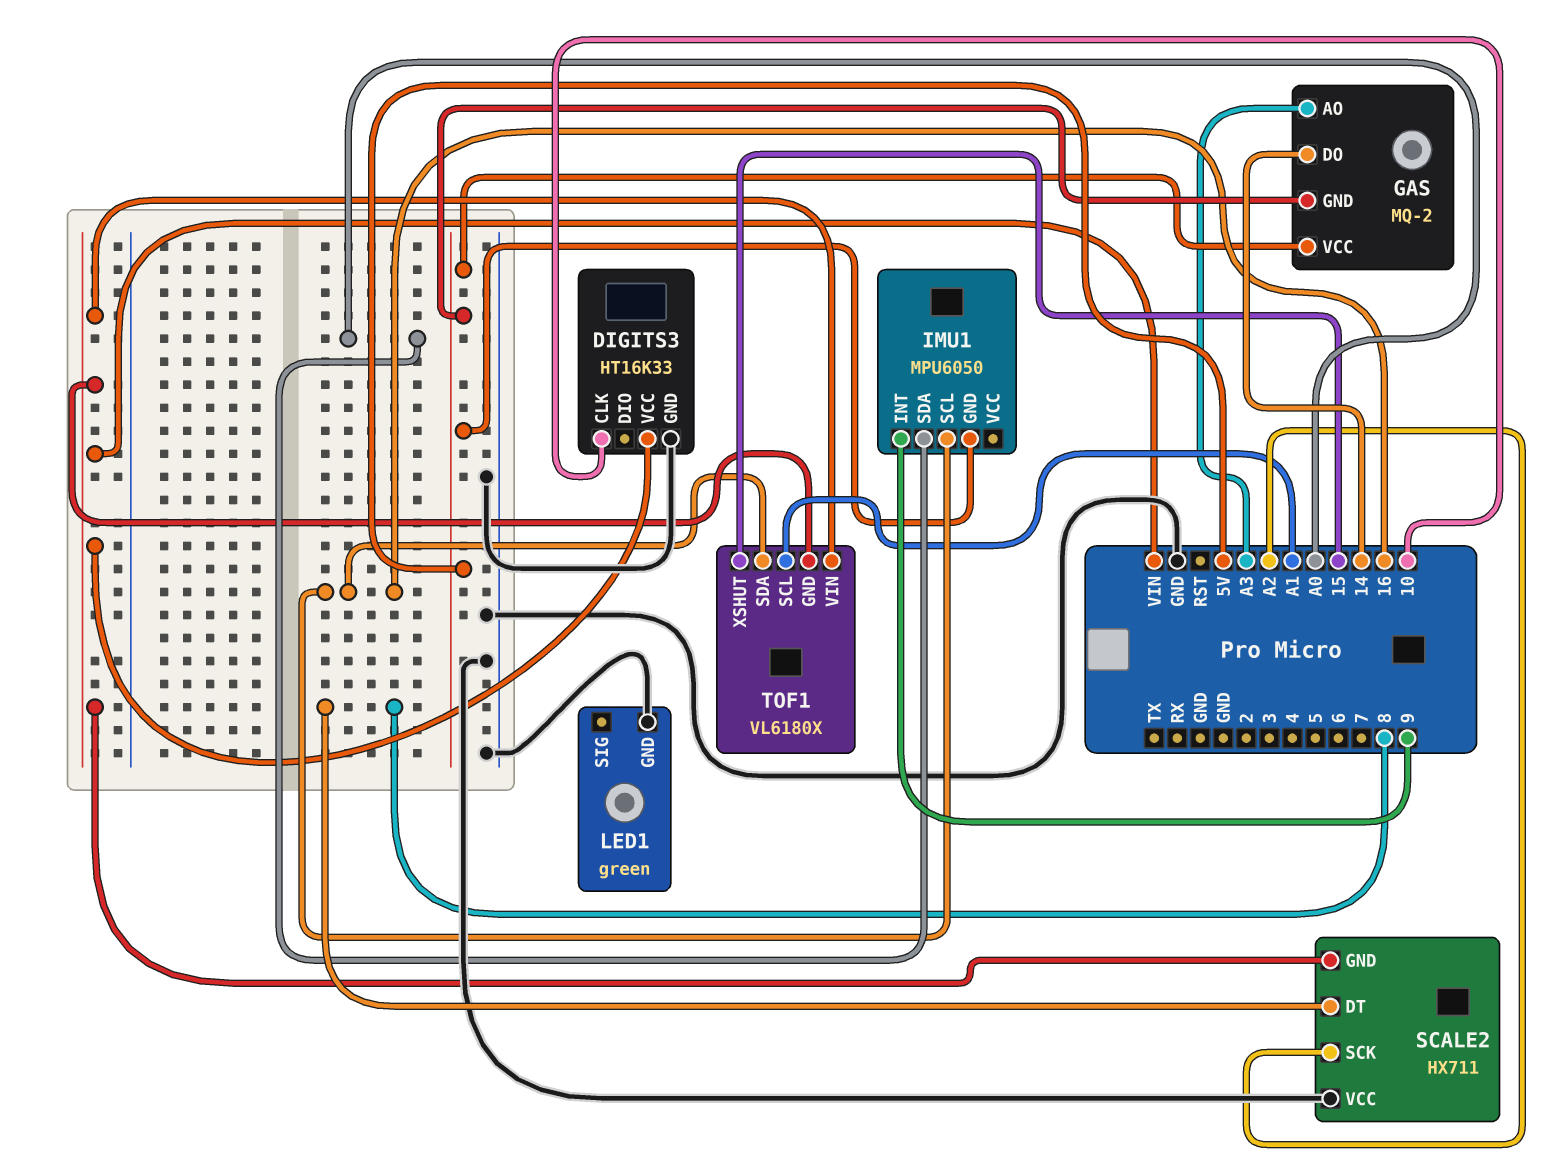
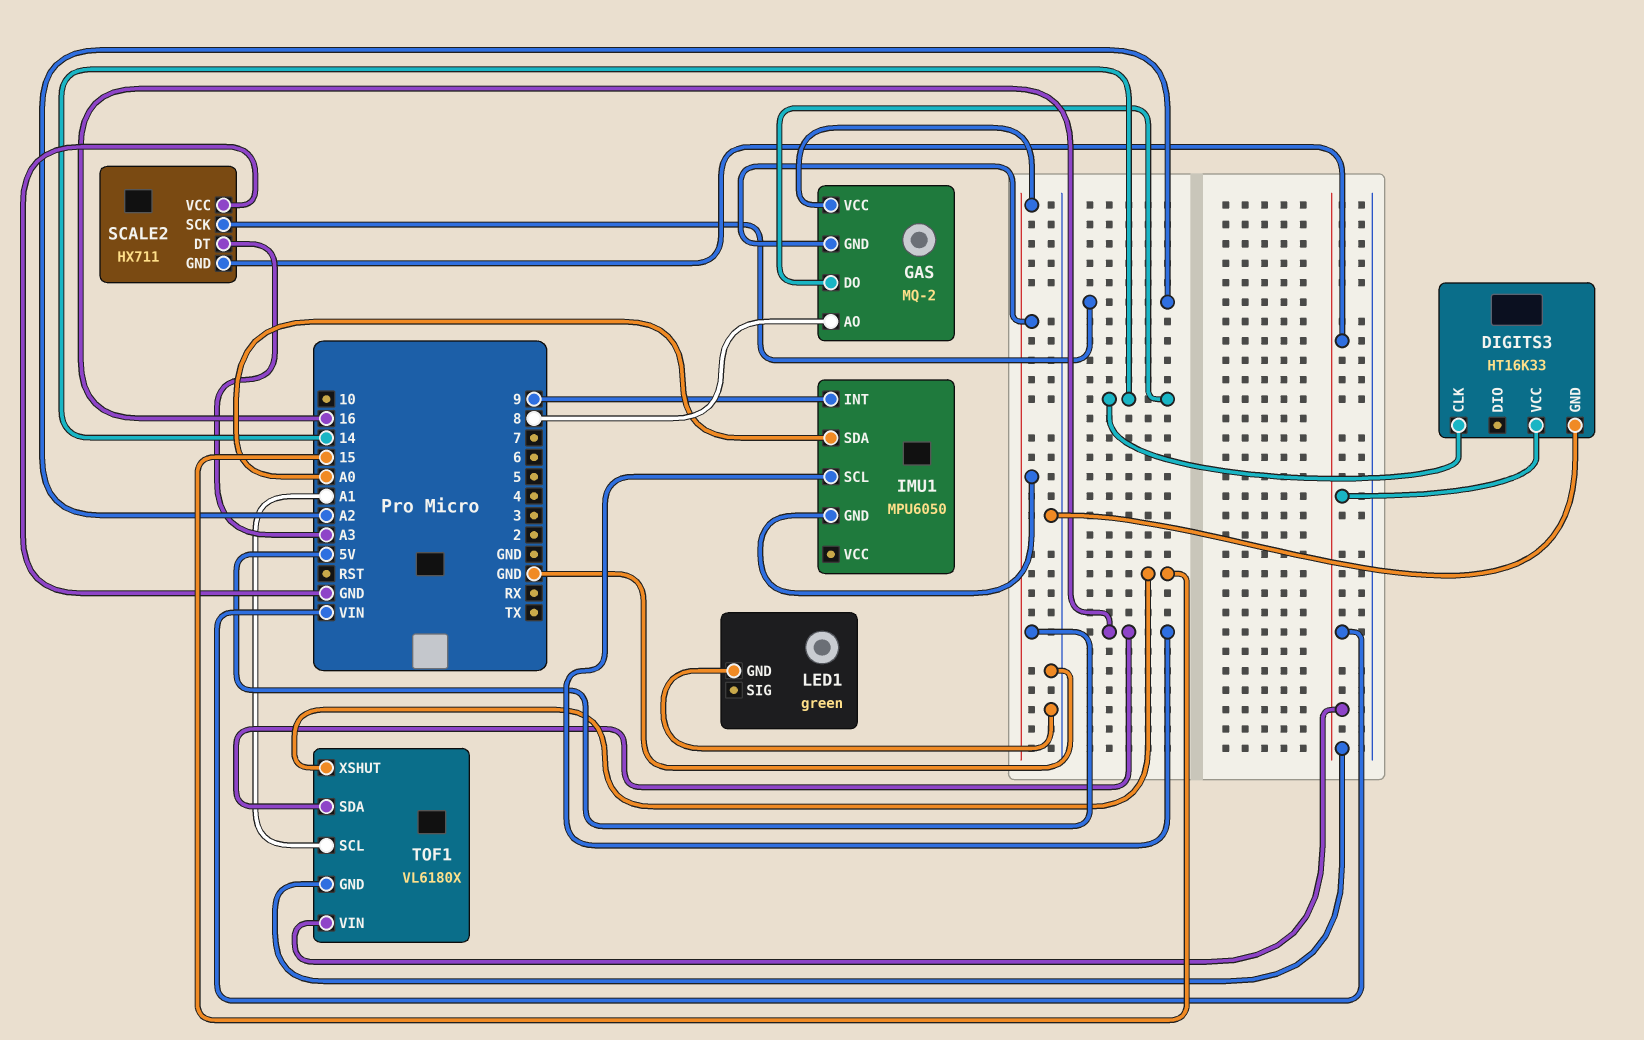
DIGITS3 pin CLK: 10 -> 14
GAS pin AO: A3 -> 8
SCALE2 pin DT: 8 -> A3

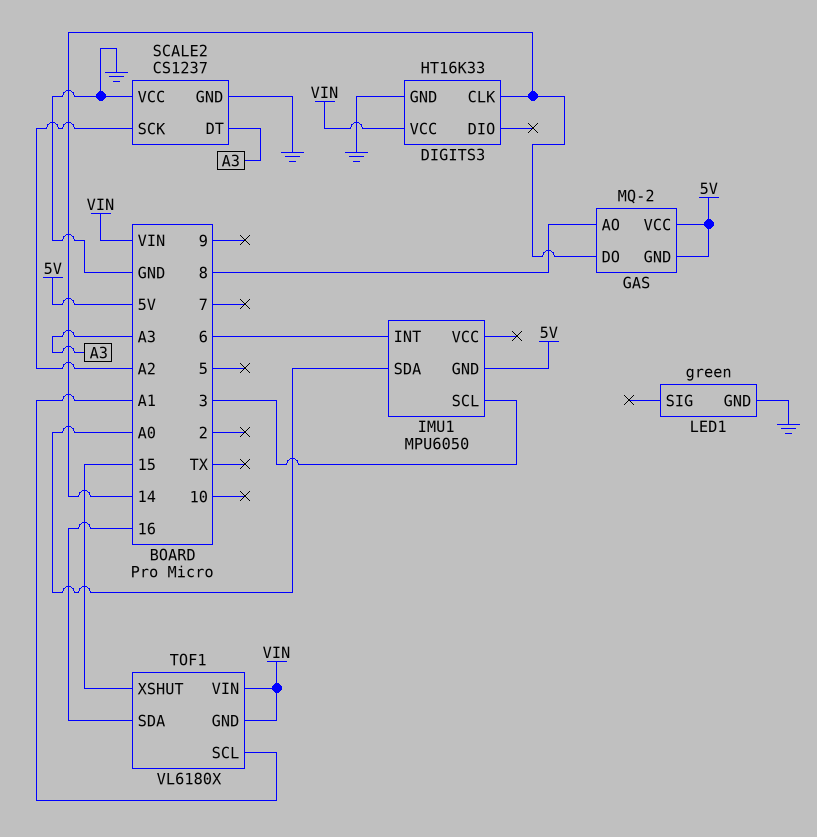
IMU1 pin INT: 9 -> 6
IMU1 pin SCL: 16 -> 3
SCALE2: HX711 -> CS1237
SCALE2 pin GND: VIN -> GND

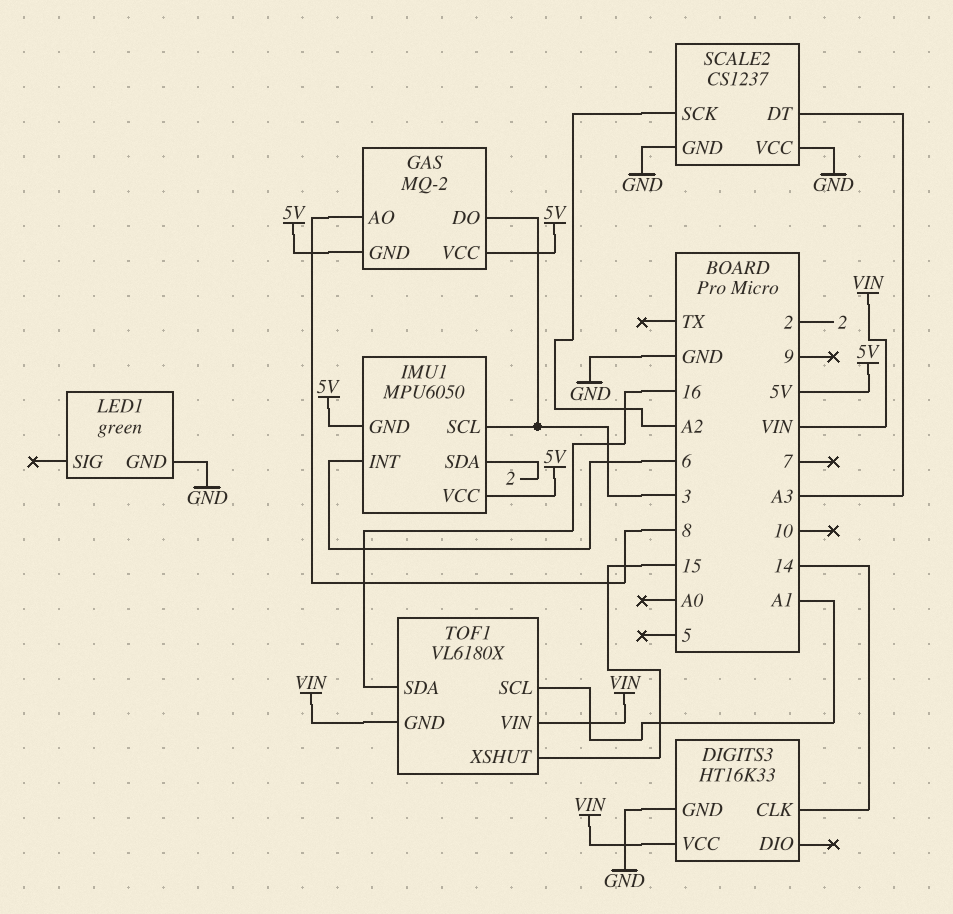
GAS pin DO: 14 -> 3
IMU1 pin SDA: A0 -> 2
IMU1 pin VCC: none -> 5V

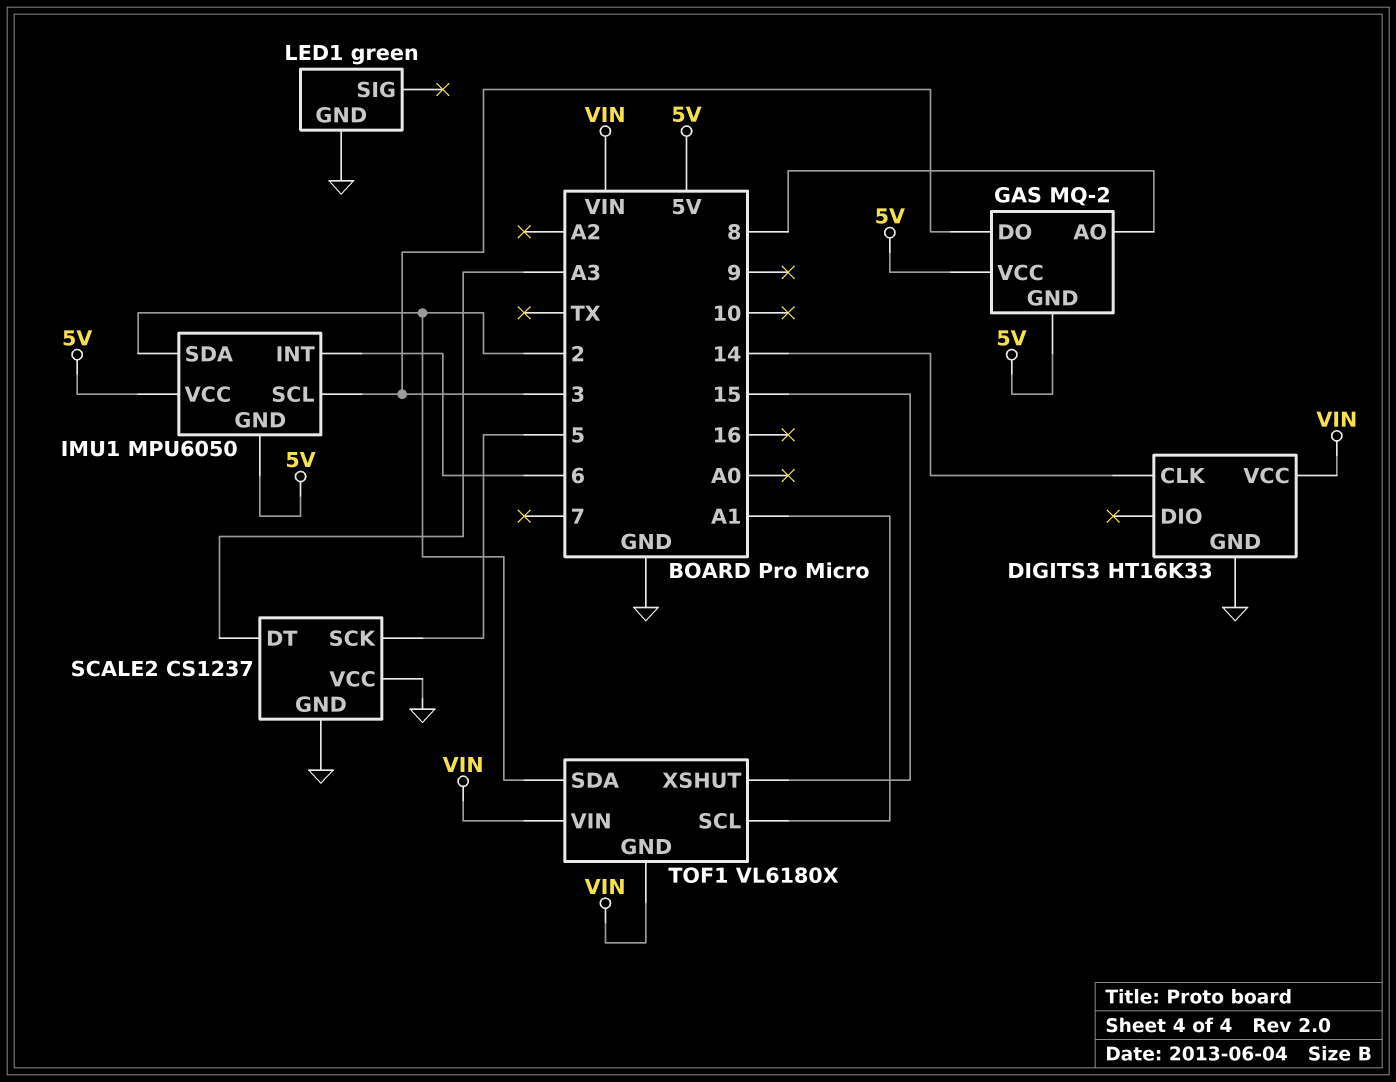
SCALE2 pin SCK: A2 -> 5
TOF1 pin SDA: 16 -> 2

